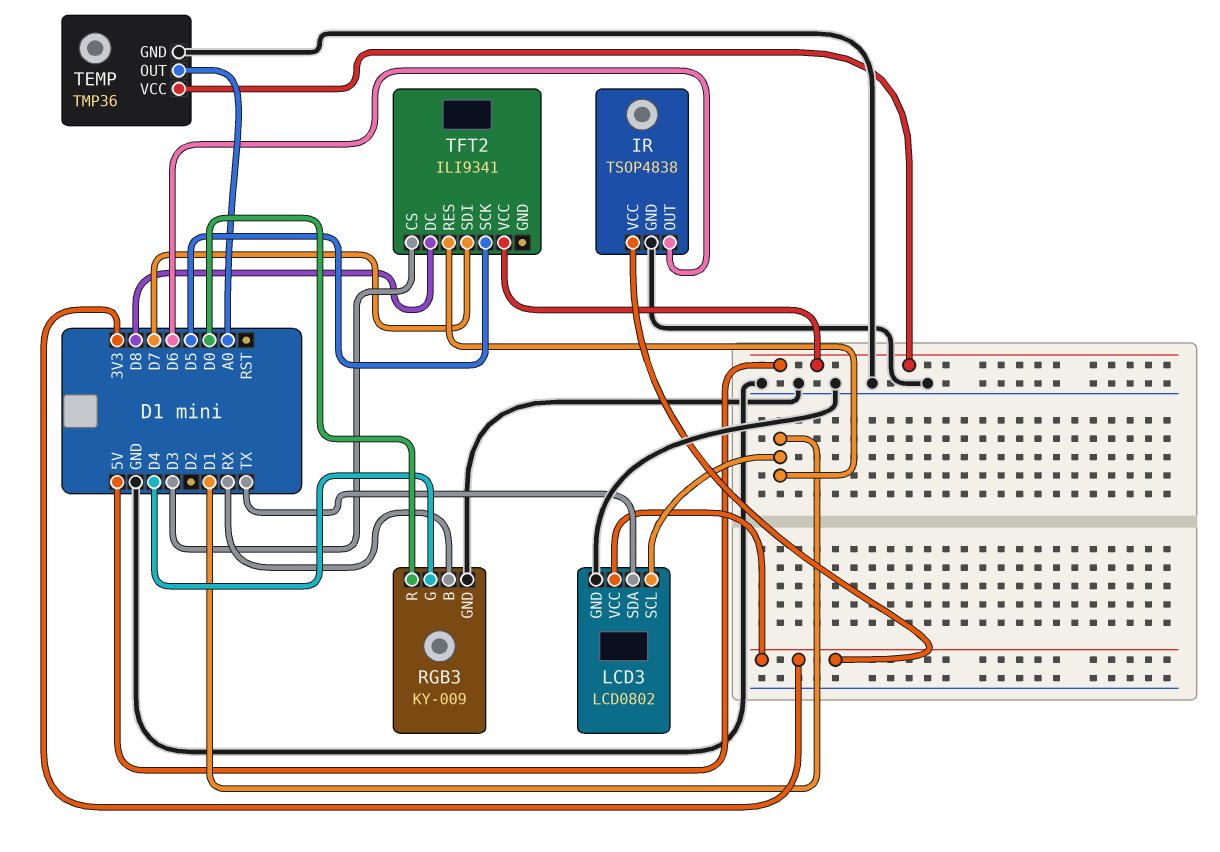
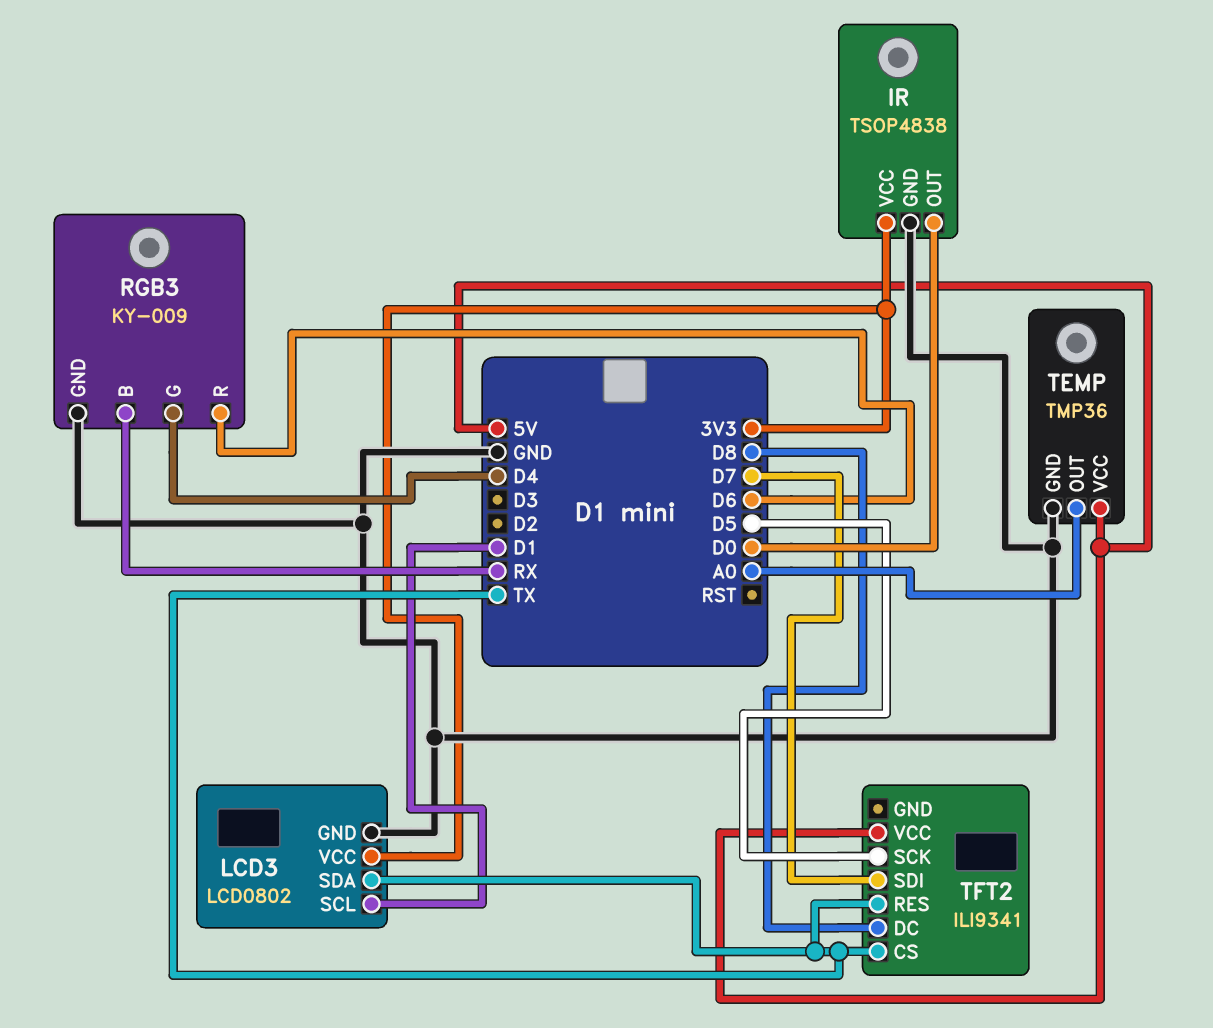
IR pin OUT: D6 -> D0
RGB3 pin R: D0 -> D6
TFT2 pin CS: D3 -> TX
TFT2 pin RES: D1 -> TX

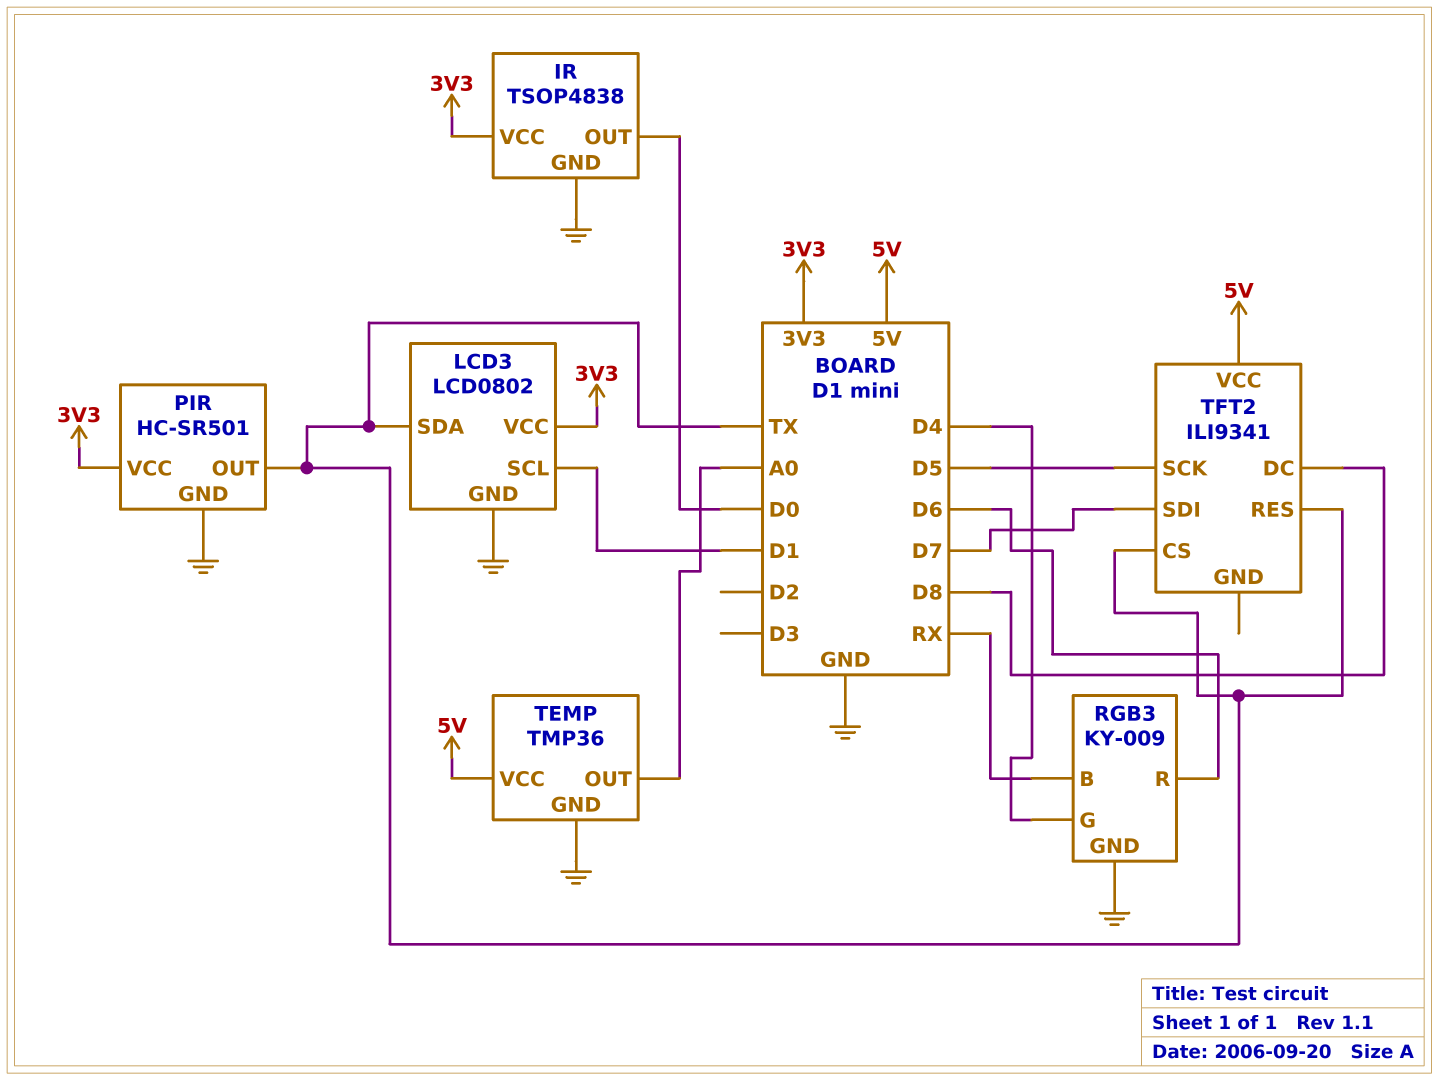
PIR: none -> HC-SR501
PIR pin GND: none -> GND
PIR pin OUT: none -> TX
PIR pin VCC: none -> 3V3

